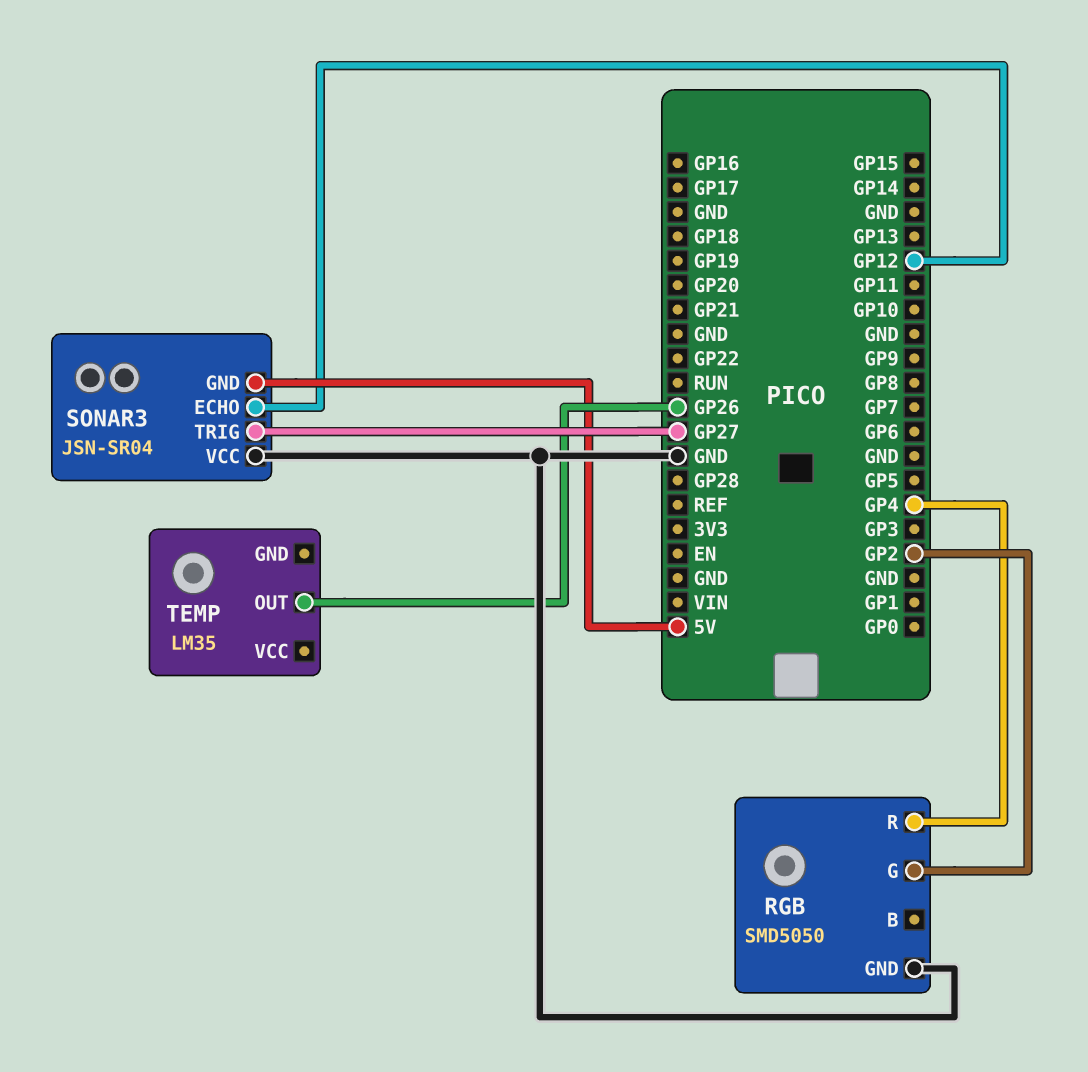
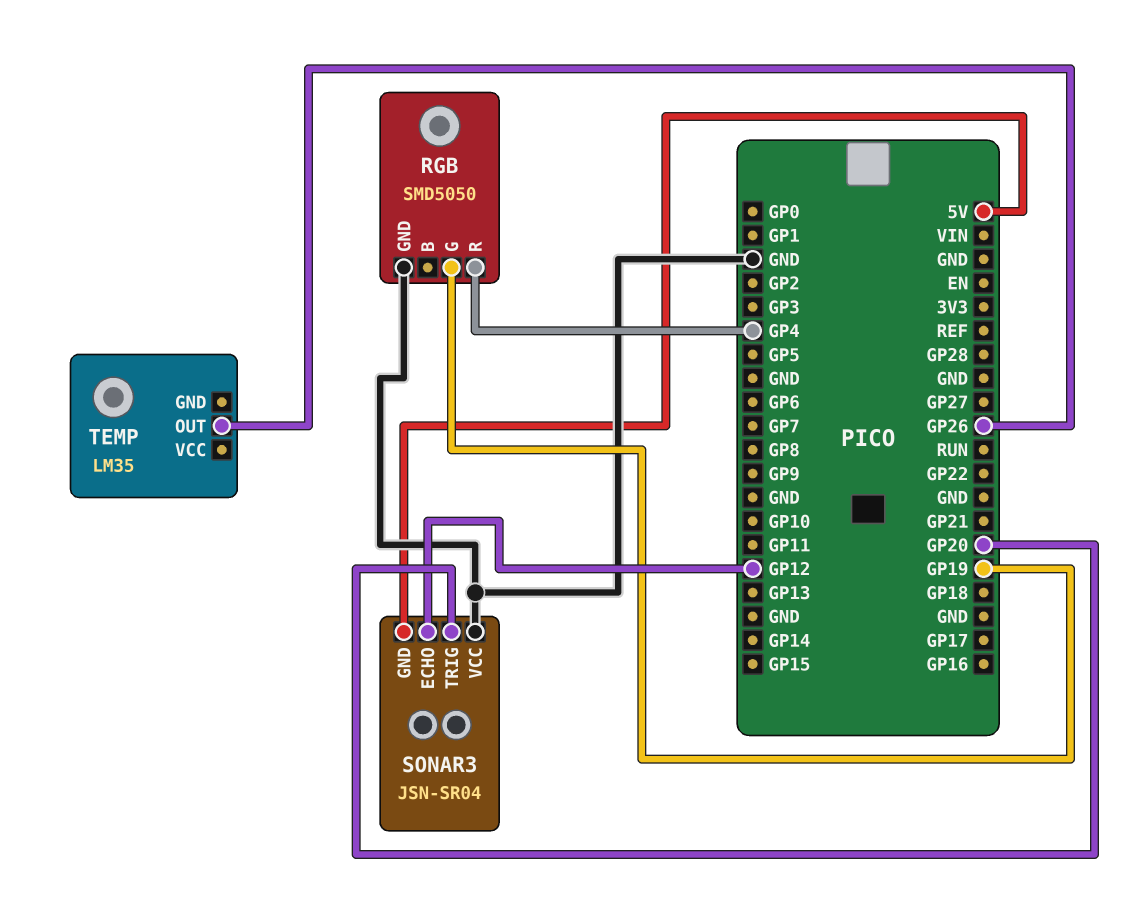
RGB pin G: GP2 -> GP19
SONAR3 pin TRIG: GP27 -> GP20

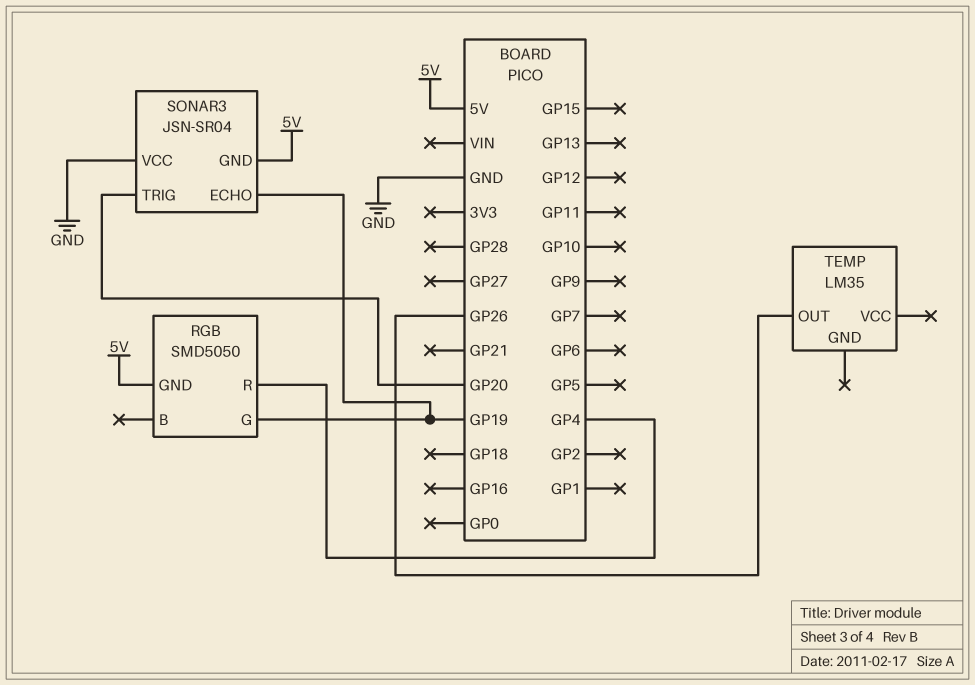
RGB pin GND: GND -> 5V
SONAR3 pin ECHO: GP12 -> GP19

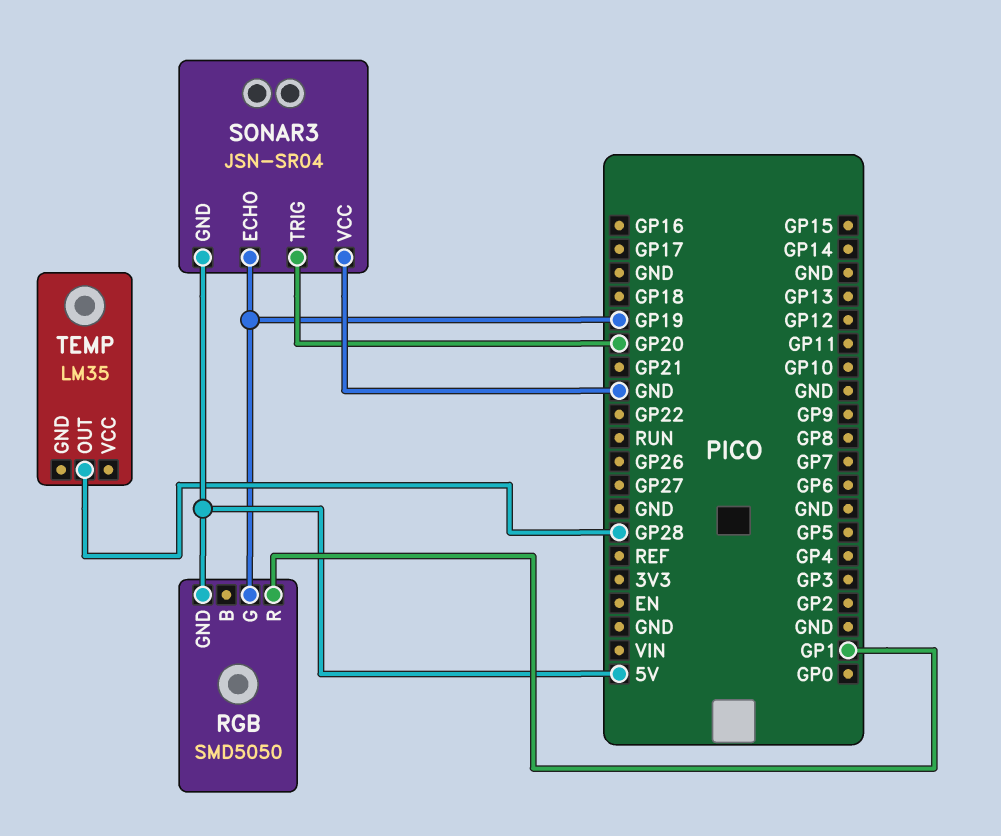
RGB pin R: GP4 -> GP1
TEMP pin OUT: GP26 -> GP28

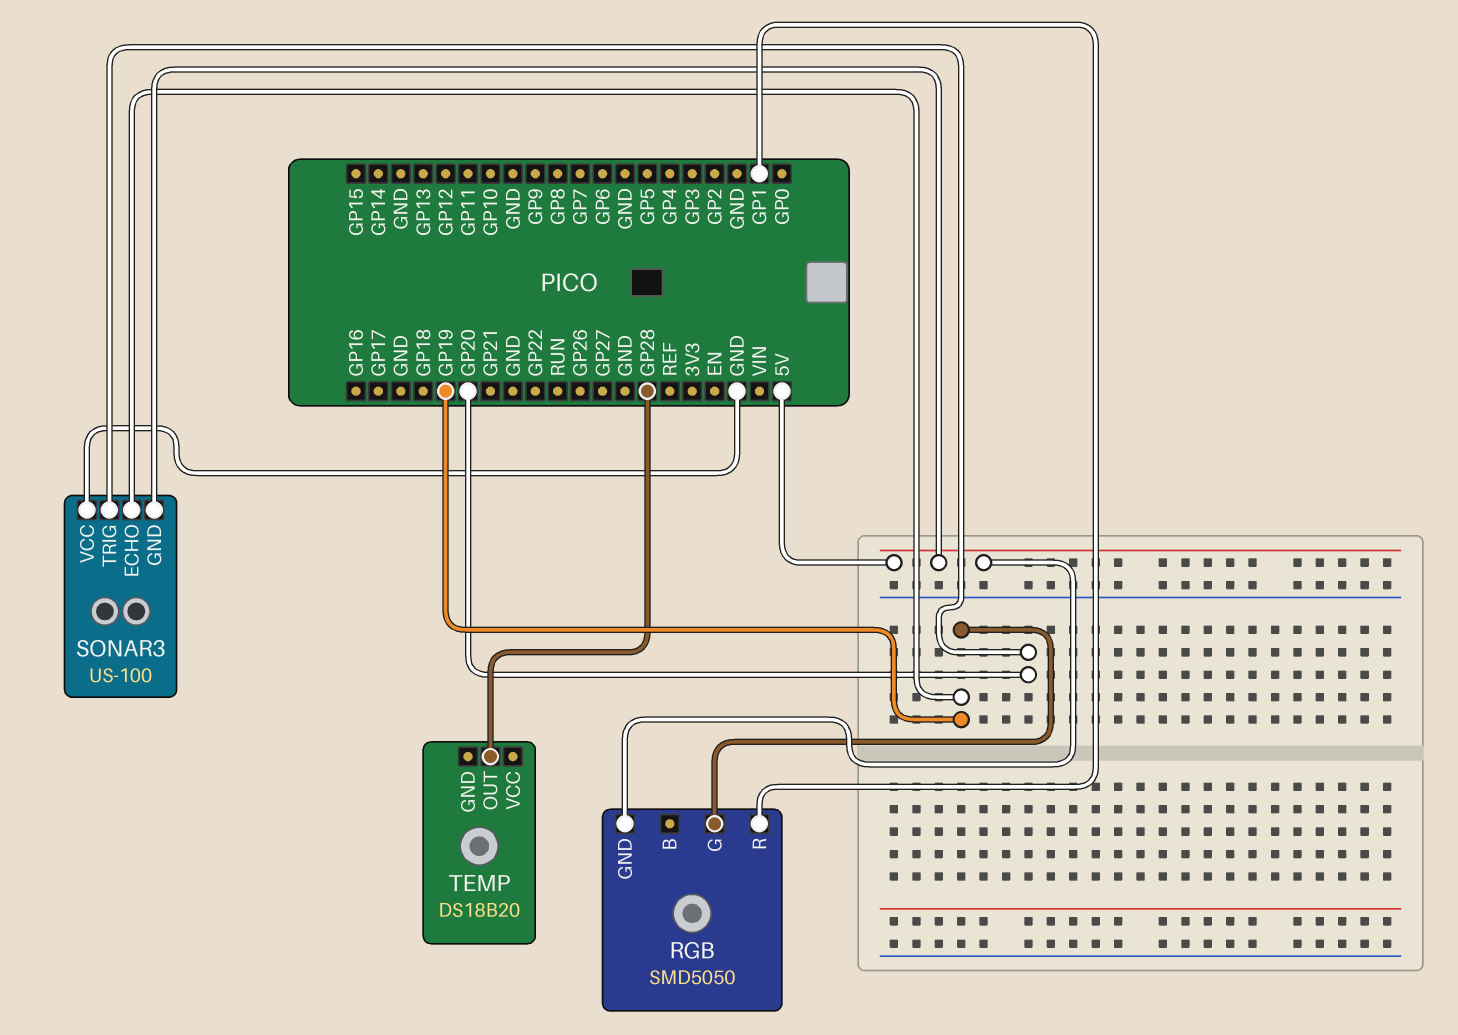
SONAR3: JSN-SR04 -> US-100
TEMP: LM35 -> DS18B20

